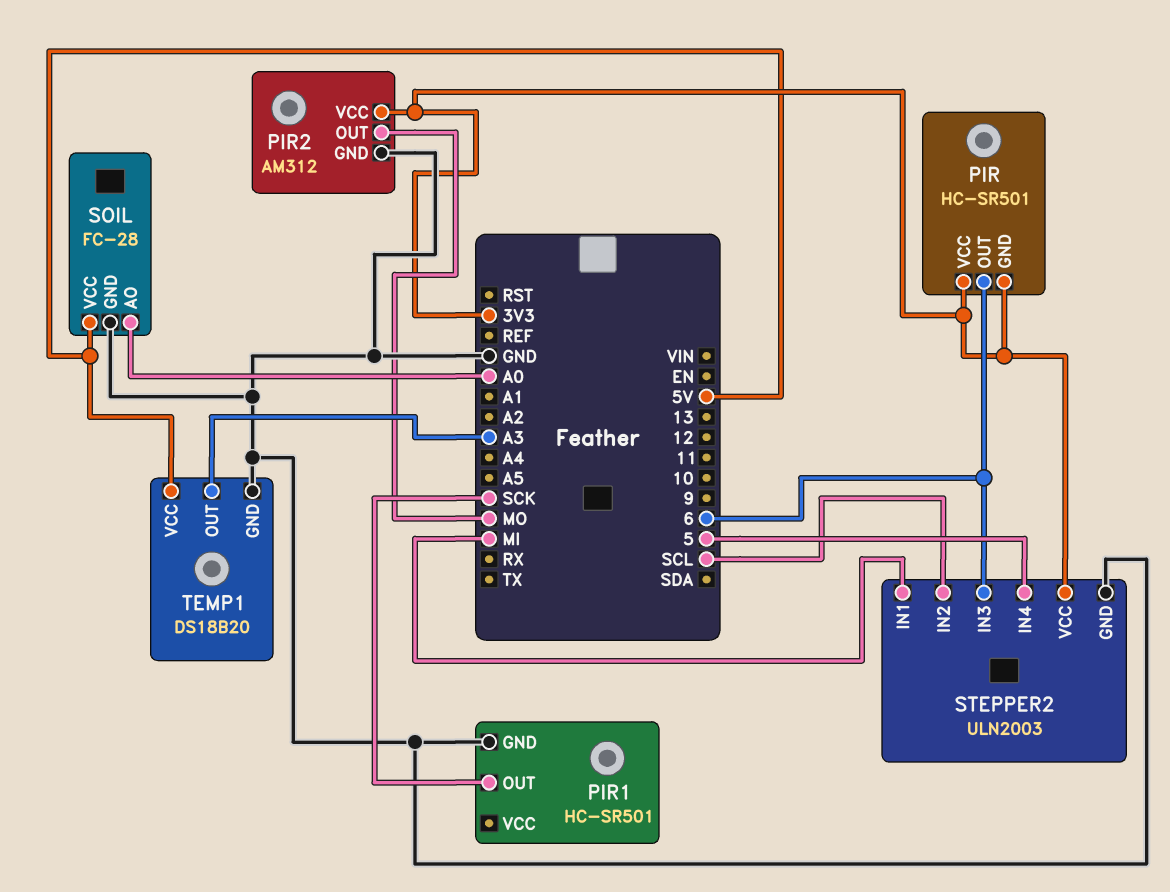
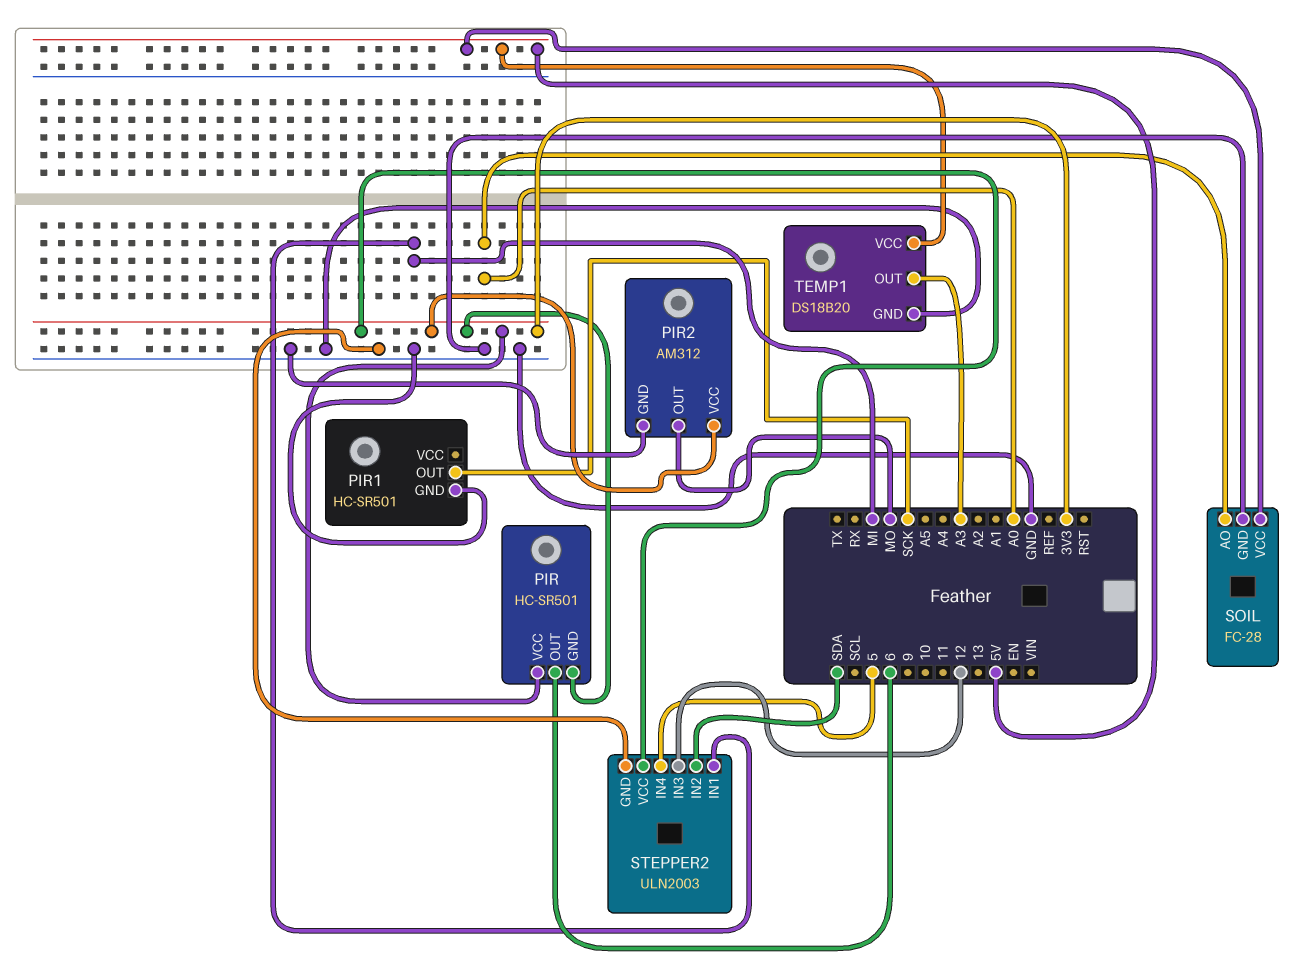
STEPPER2 pin IN2: SCL -> SDA
STEPPER2 pin IN3: 6 -> 12

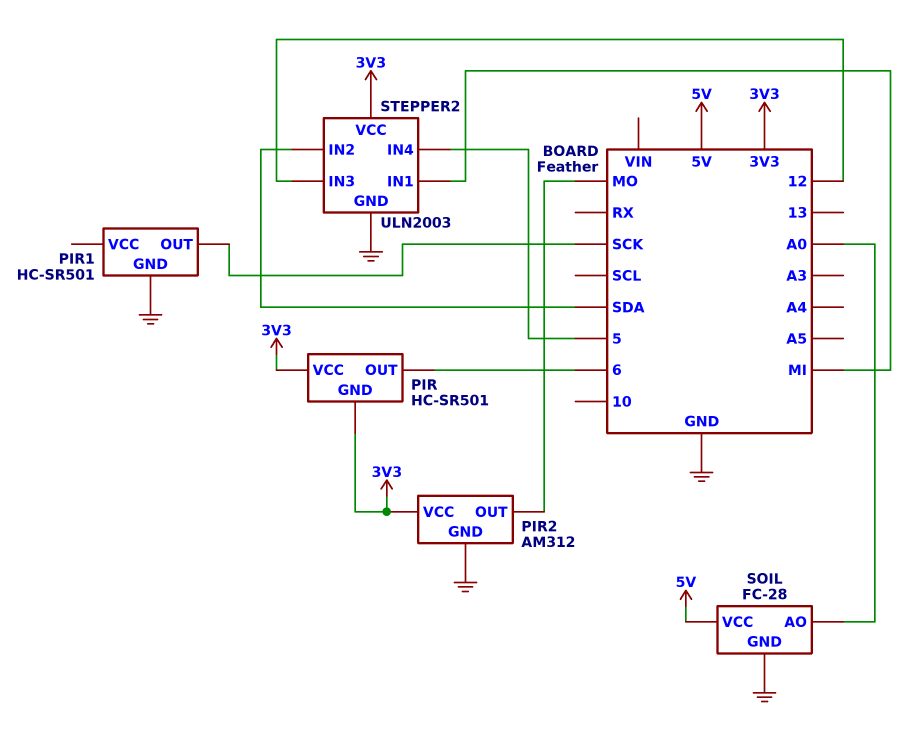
TEMP1: DS18B20 -> none
TEMP1 pin GND: GND -> none
TEMP1 pin OUT: A3 -> none
TEMP1 pin VCC: 5V -> none

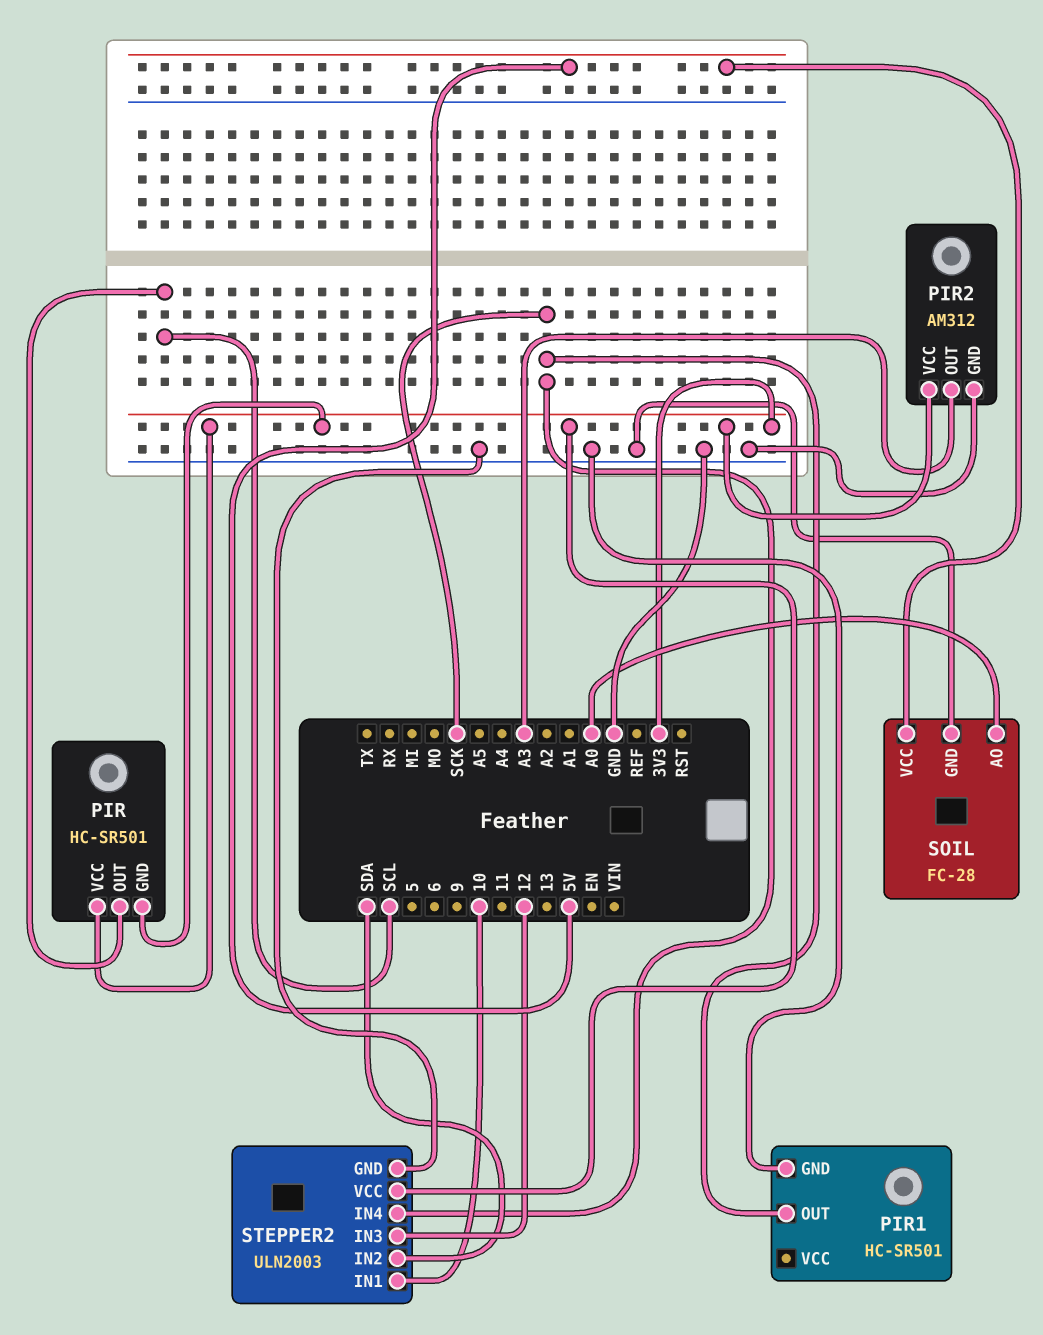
PIR pin OUT: 6 -> SCL
PIR2 pin OUT: MO -> A3
STEPPER2 pin IN1: MI -> 10
STEPPER2 pin IN4: 5 -> SCK

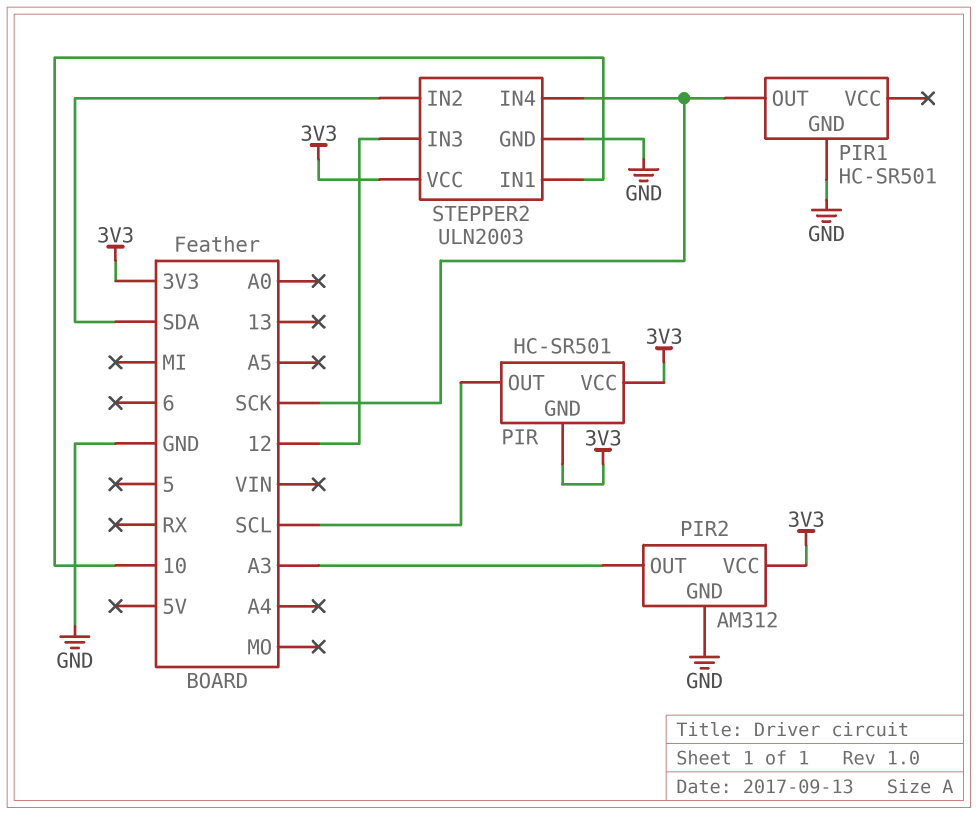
SOIL: FC-28 -> none
SOIL pin AO: A0 -> none
SOIL pin GND: GND -> none
SOIL pin VCC: 5V -> none

